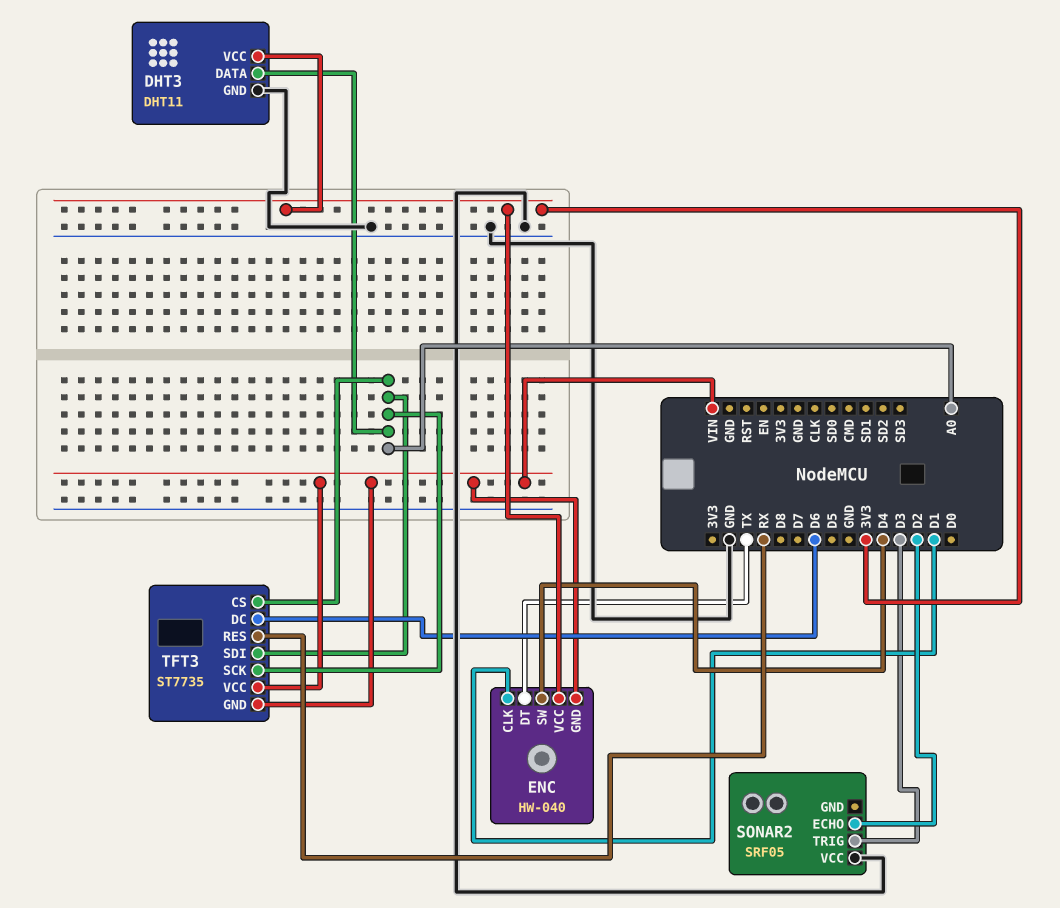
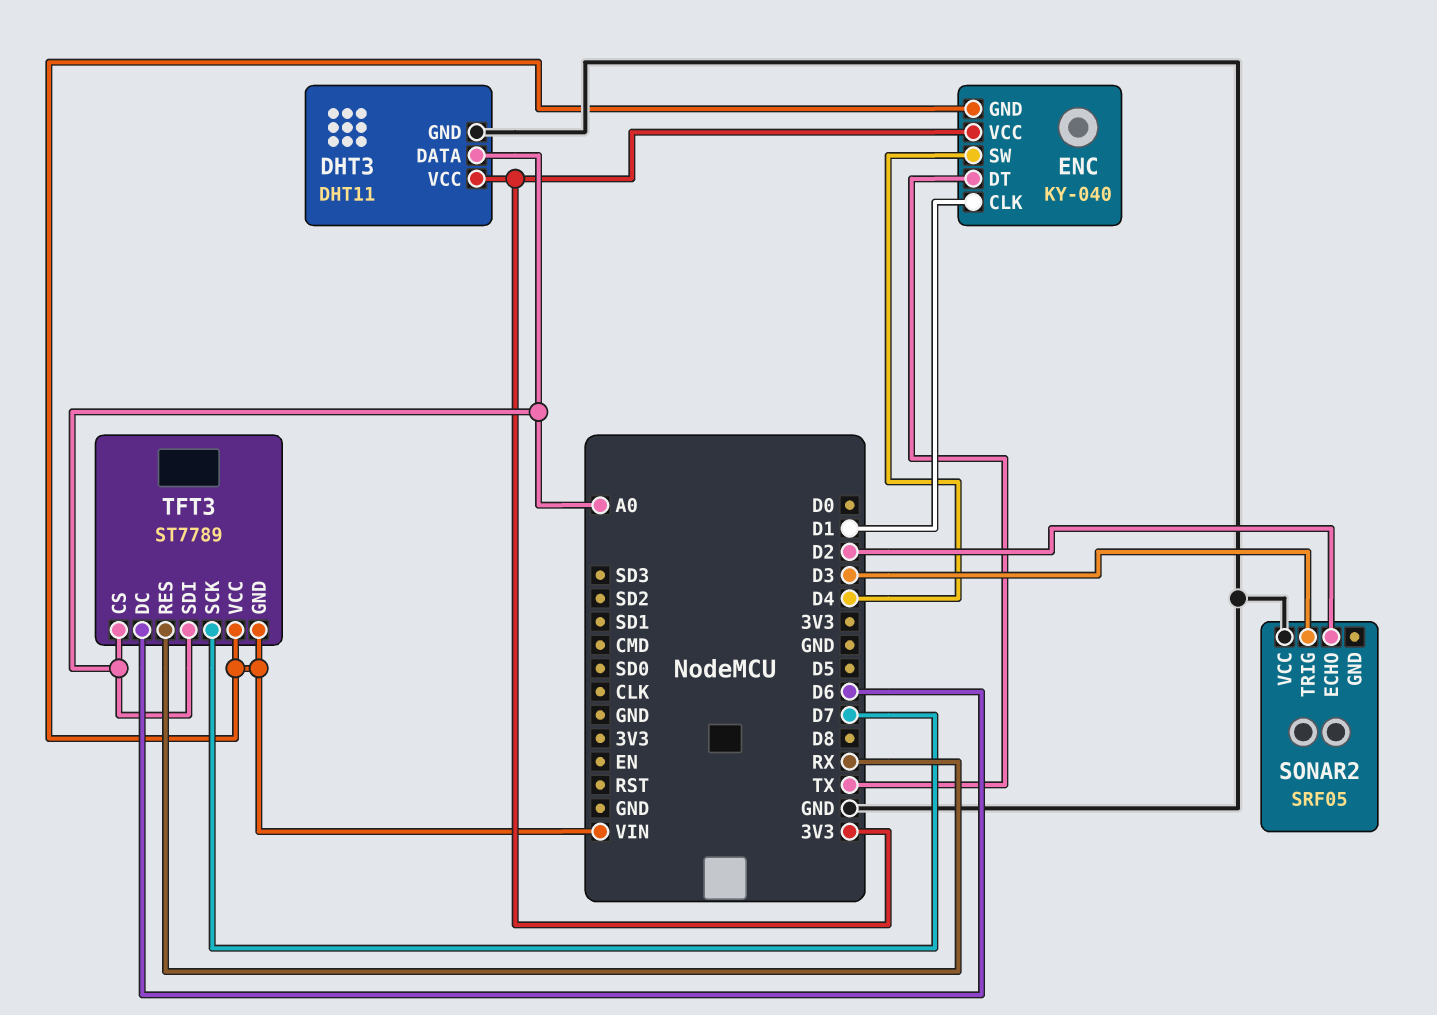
ENC: HW-040 -> KY-040
TFT3: ST7735 -> ST7789
TFT3 pin SCK: A0 -> D7

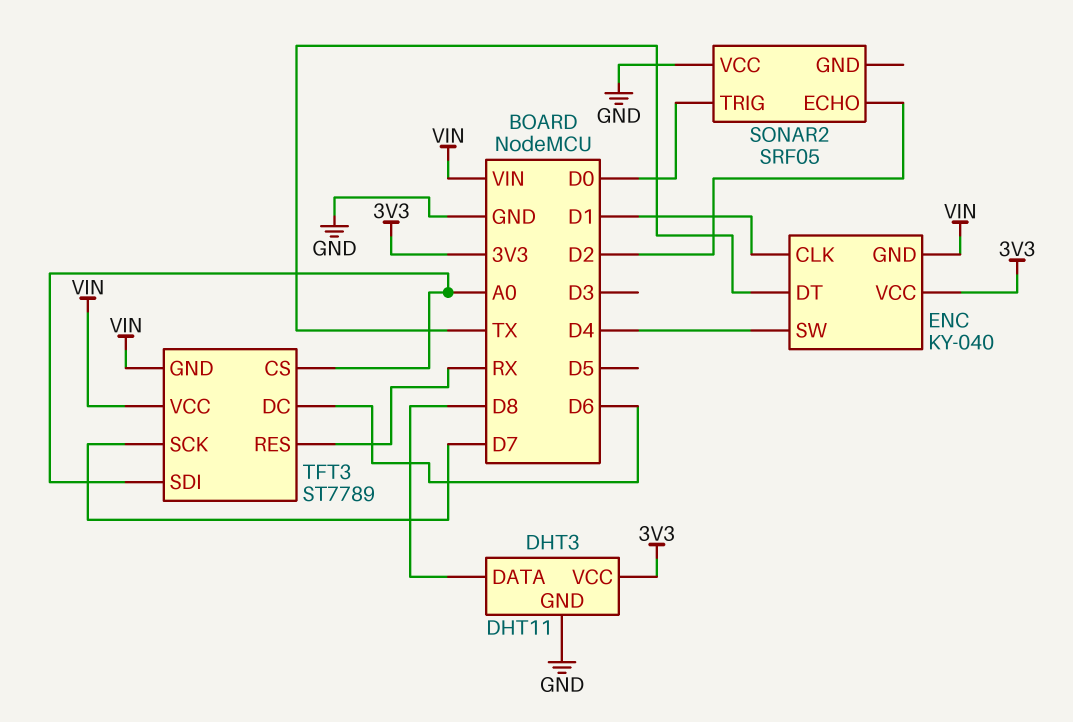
DHT3 pin DATA: A0 -> D8
SONAR2 pin TRIG: D3 -> D0

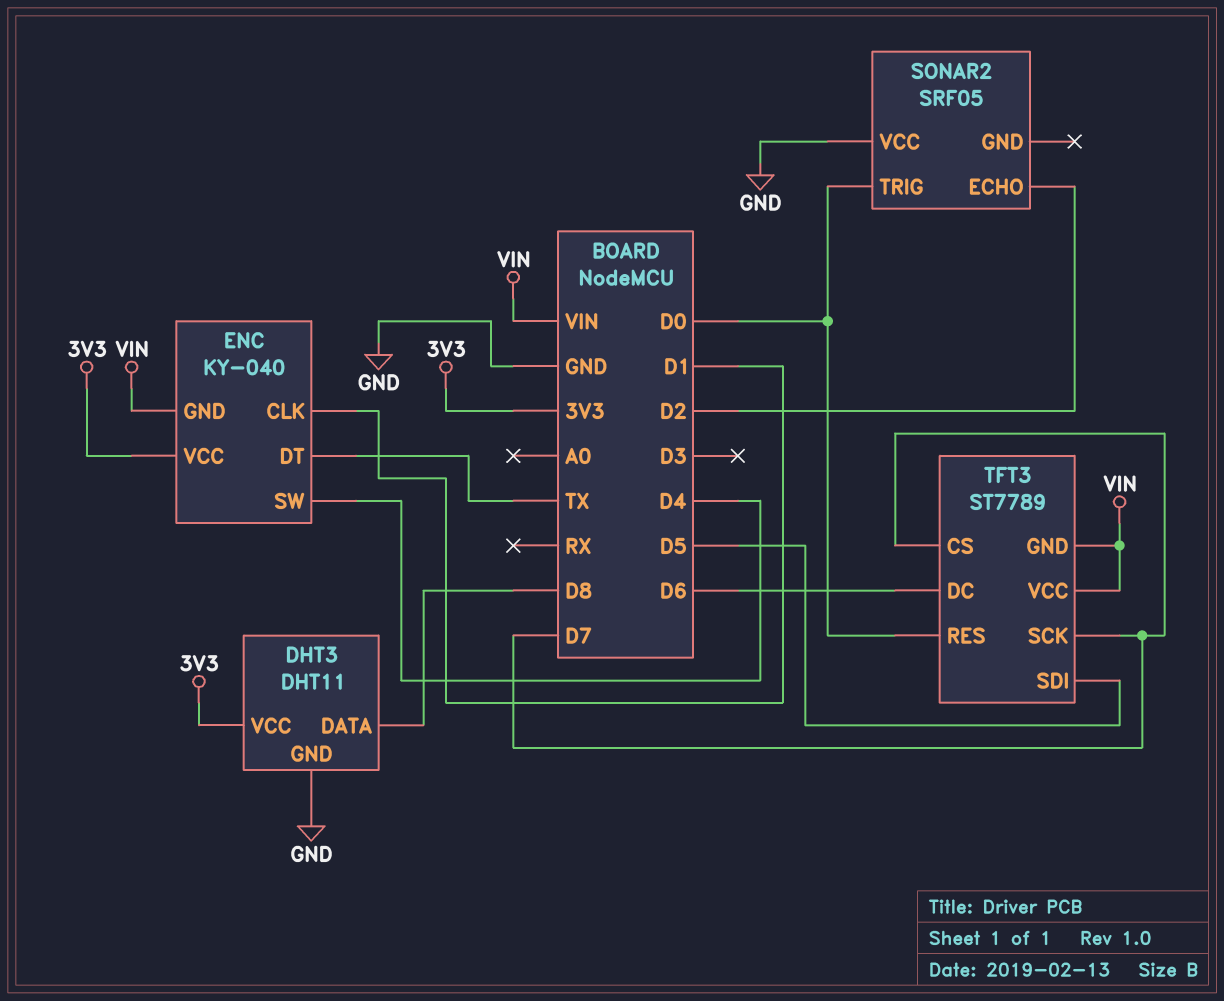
TFT3 pin CS: A0 -> D7
TFT3 pin RES: RX -> D0
TFT3 pin SDI: A0 -> D5

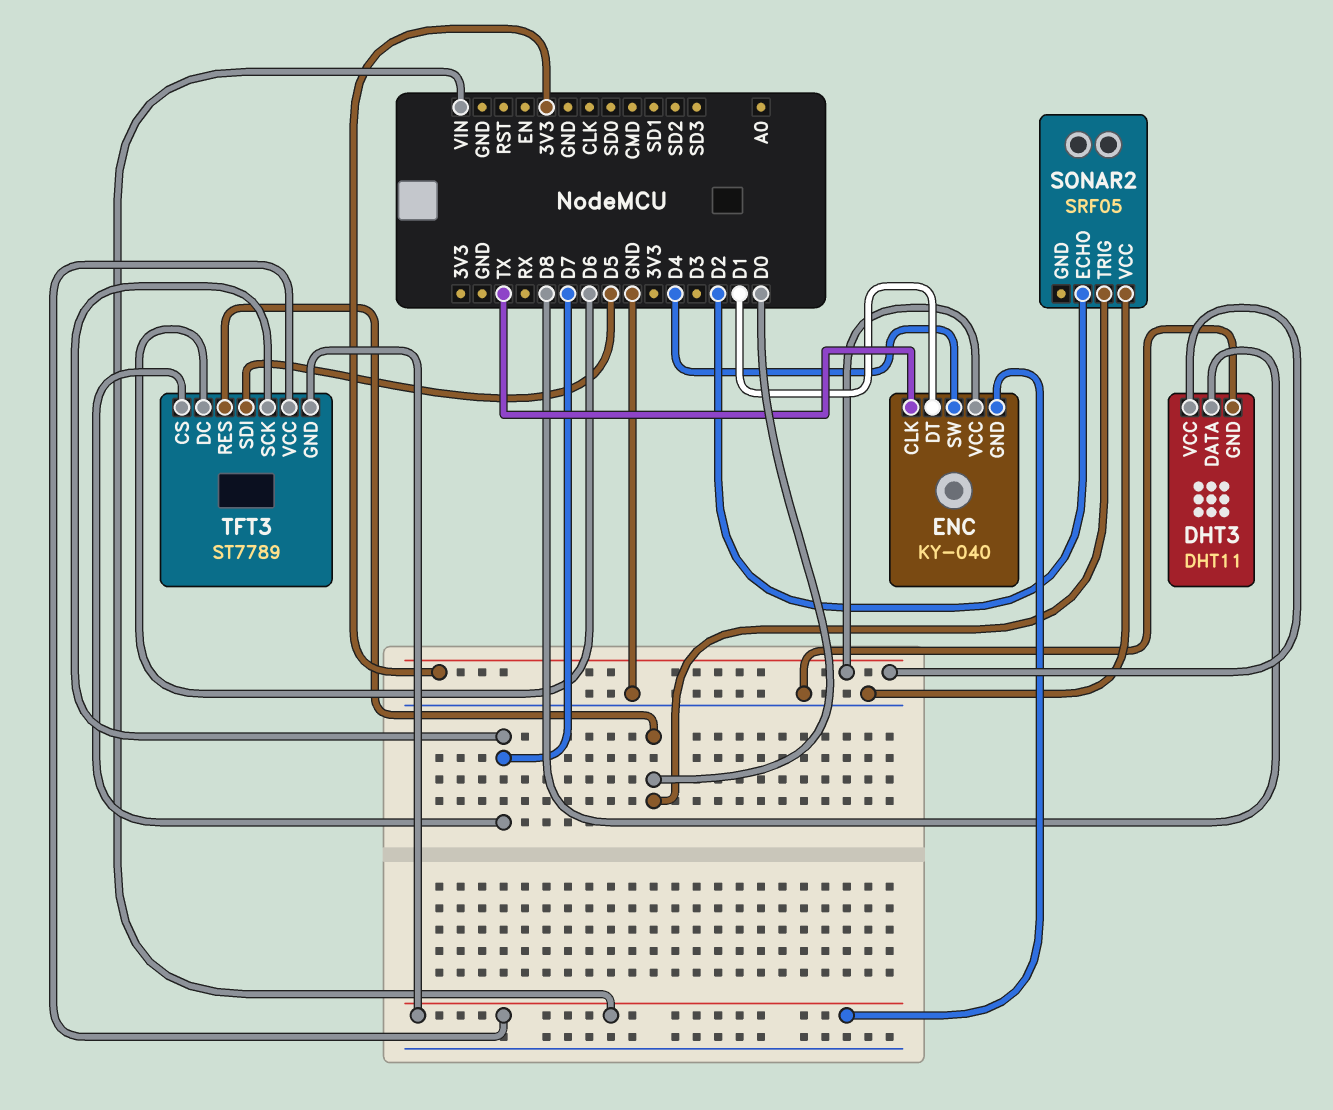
ENC pin CLK: D1 -> TX
ENC pin DT: TX -> D1

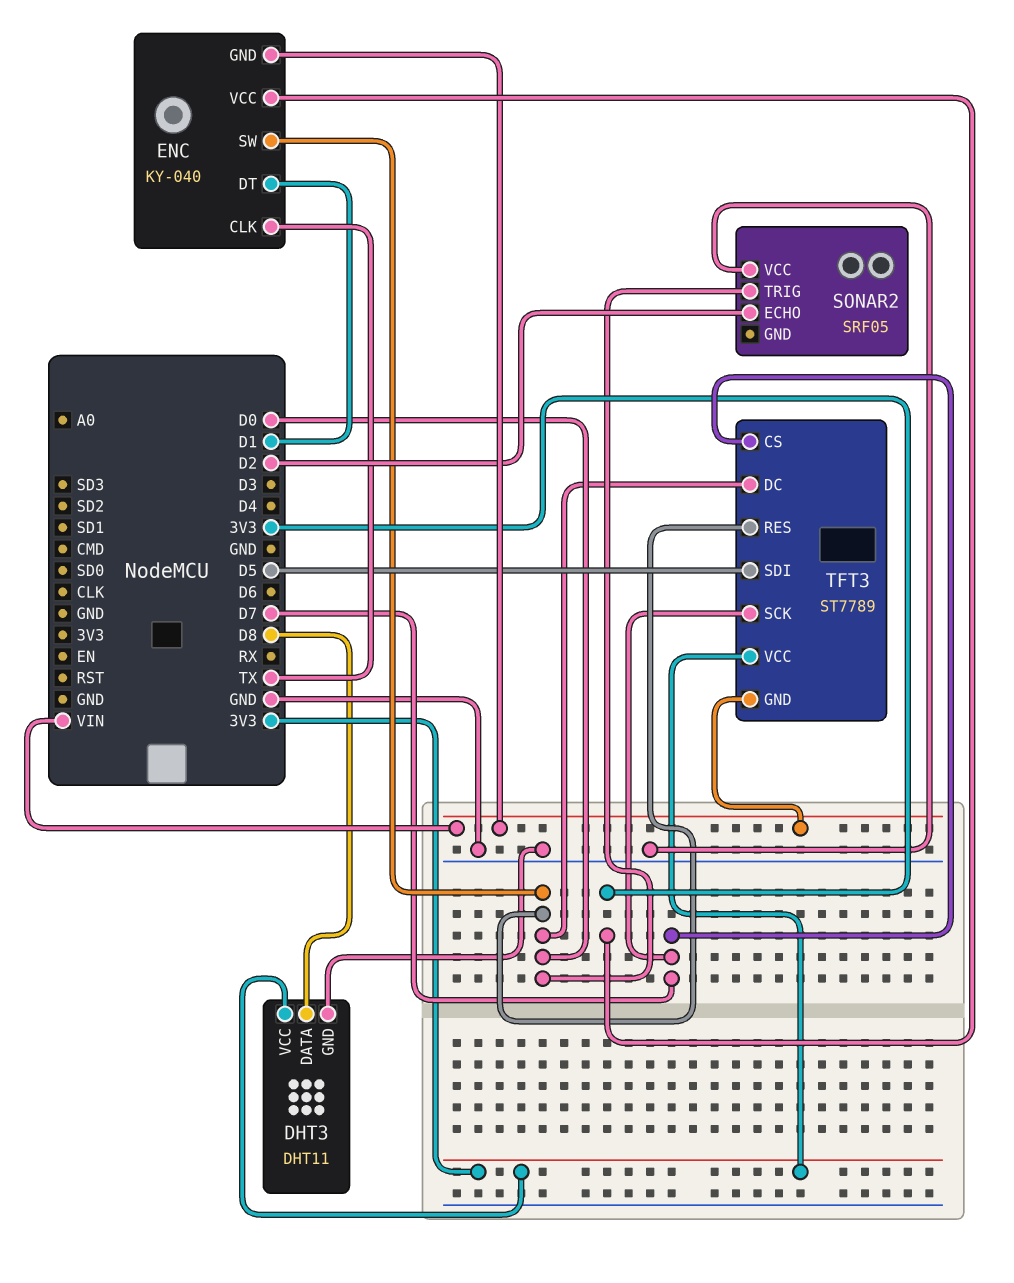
ENC pin SW: D4 -> D0
TFT3 pin DC: D6 -> D0
TFT3 pin VCC: VIN -> 3V3

